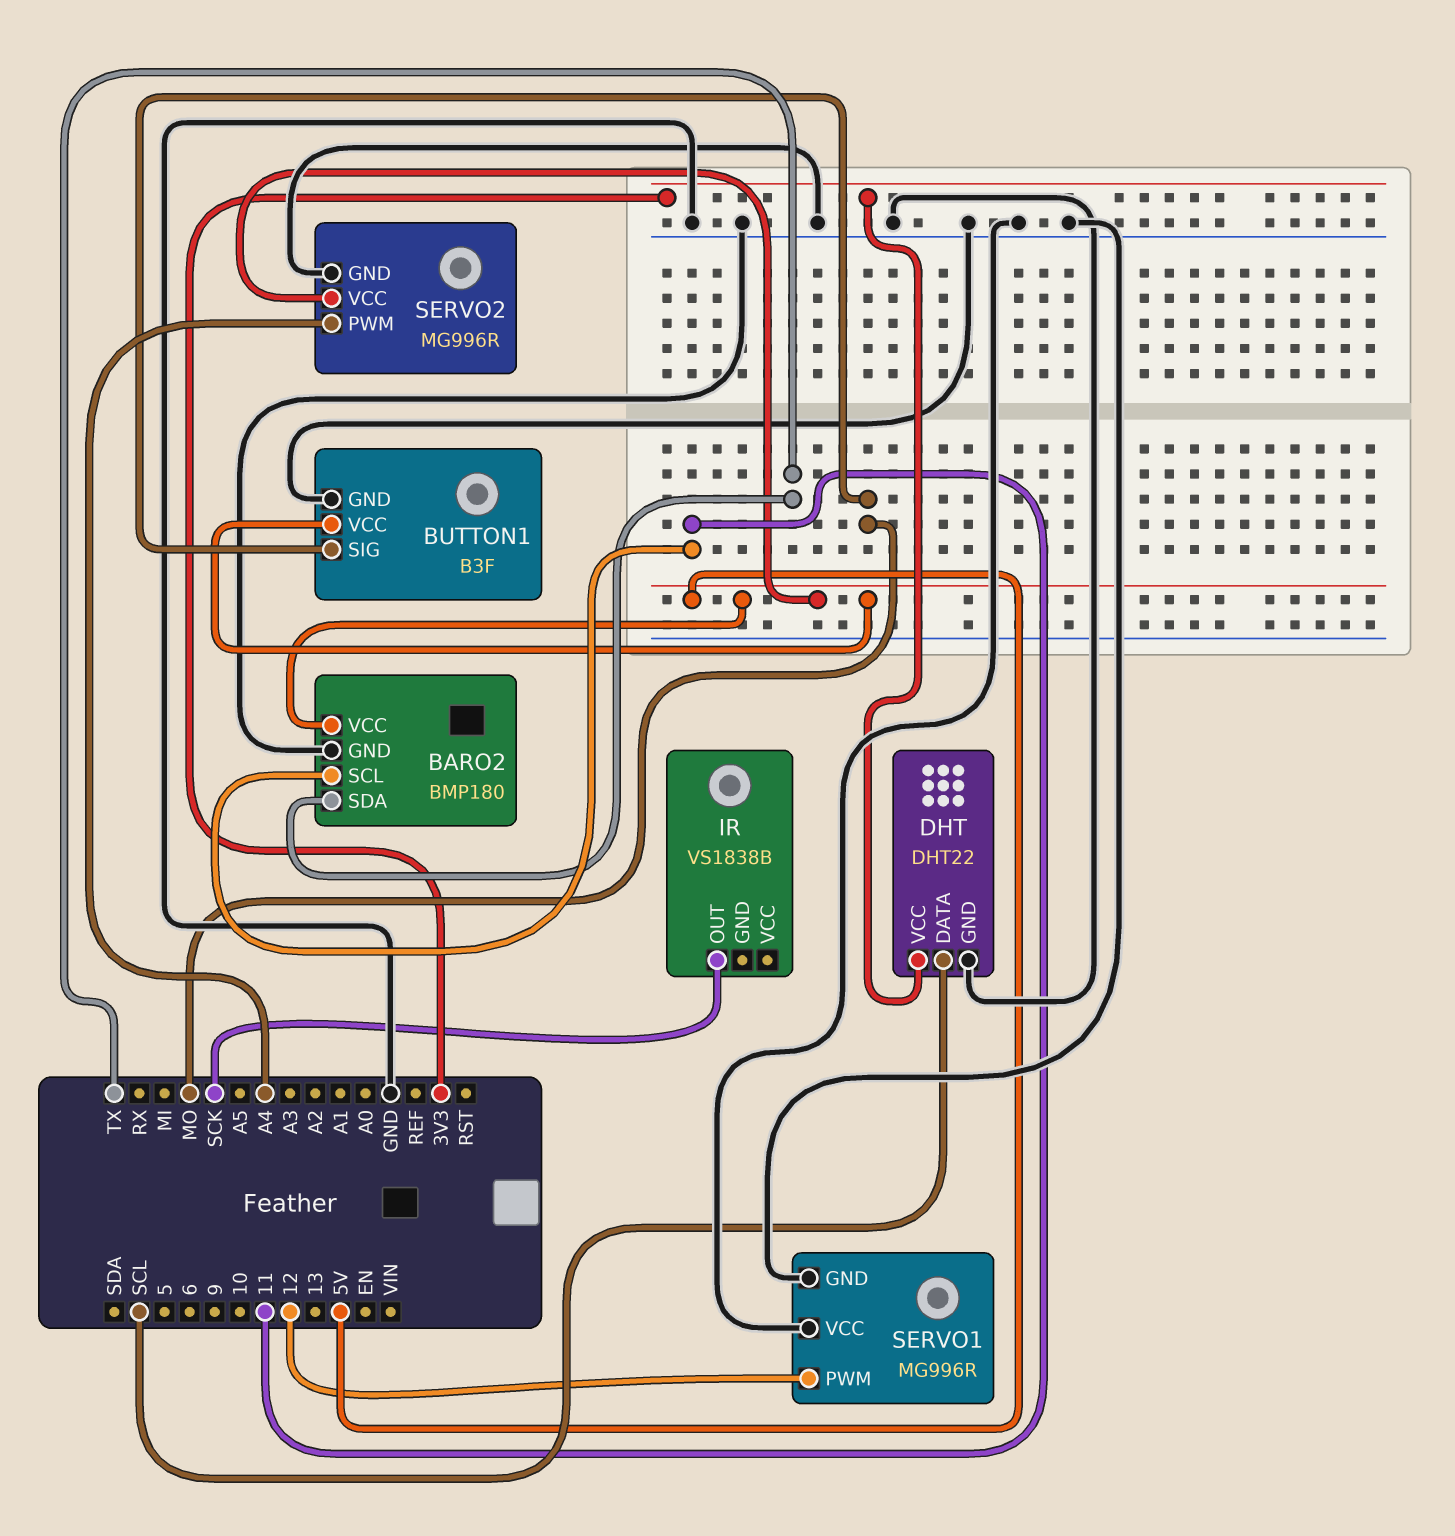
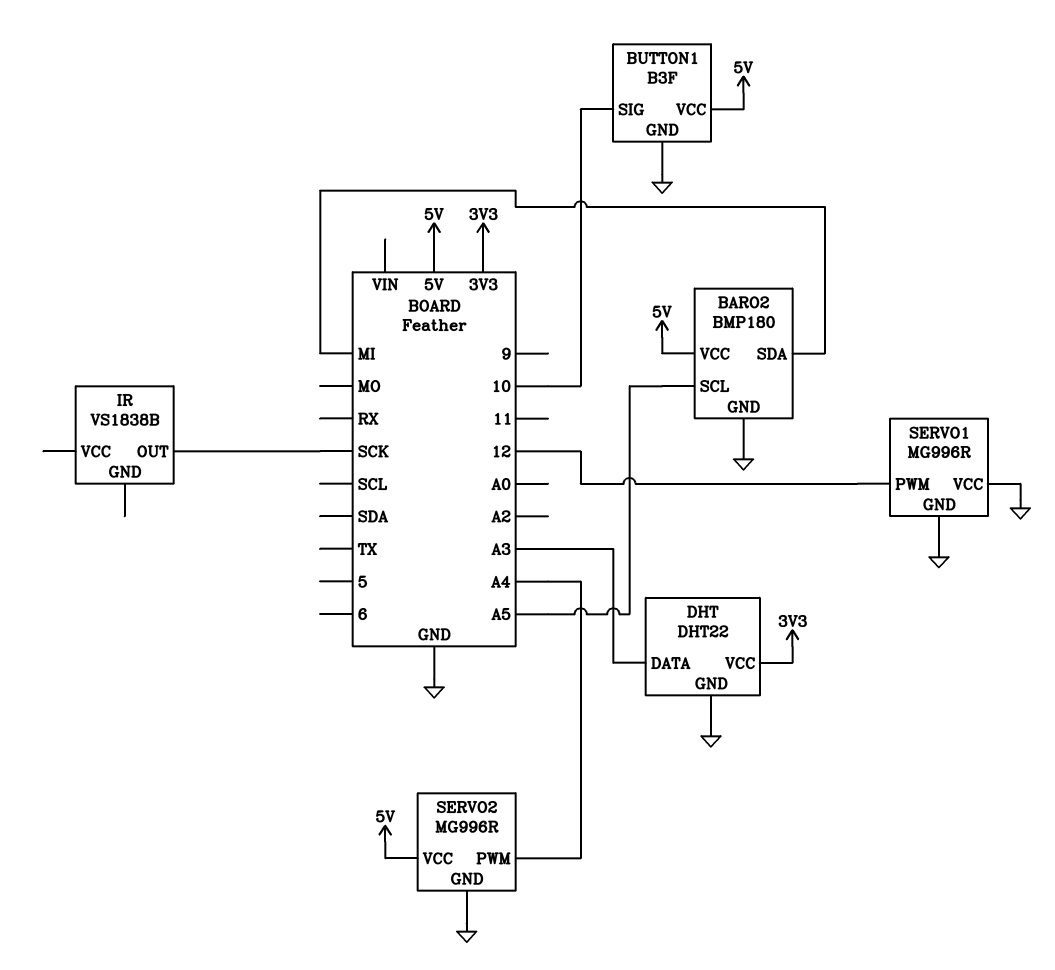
BARO2 pin SCL: 11 -> A5
BARO2 pin SDA: TX -> MI
BUTTON1 pin SIG: MO -> 10
DHT pin DATA: SCL -> A3

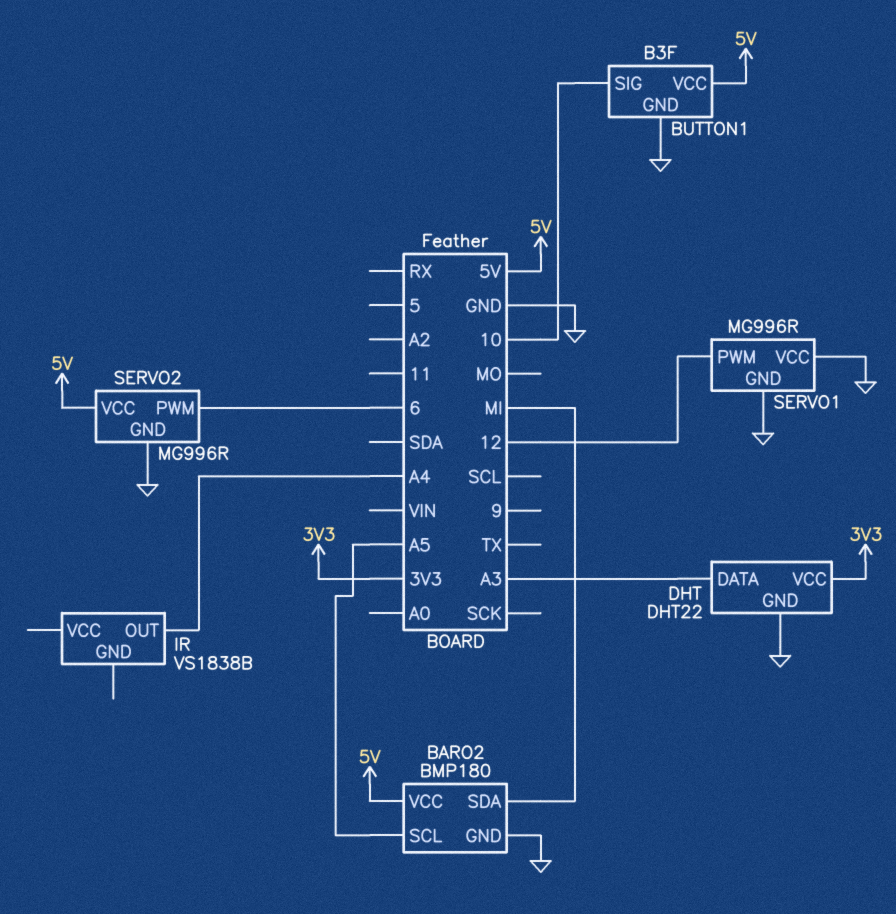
IR pin OUT: SCK -> A4
SERVO2 pin PWM: A4 -> 6

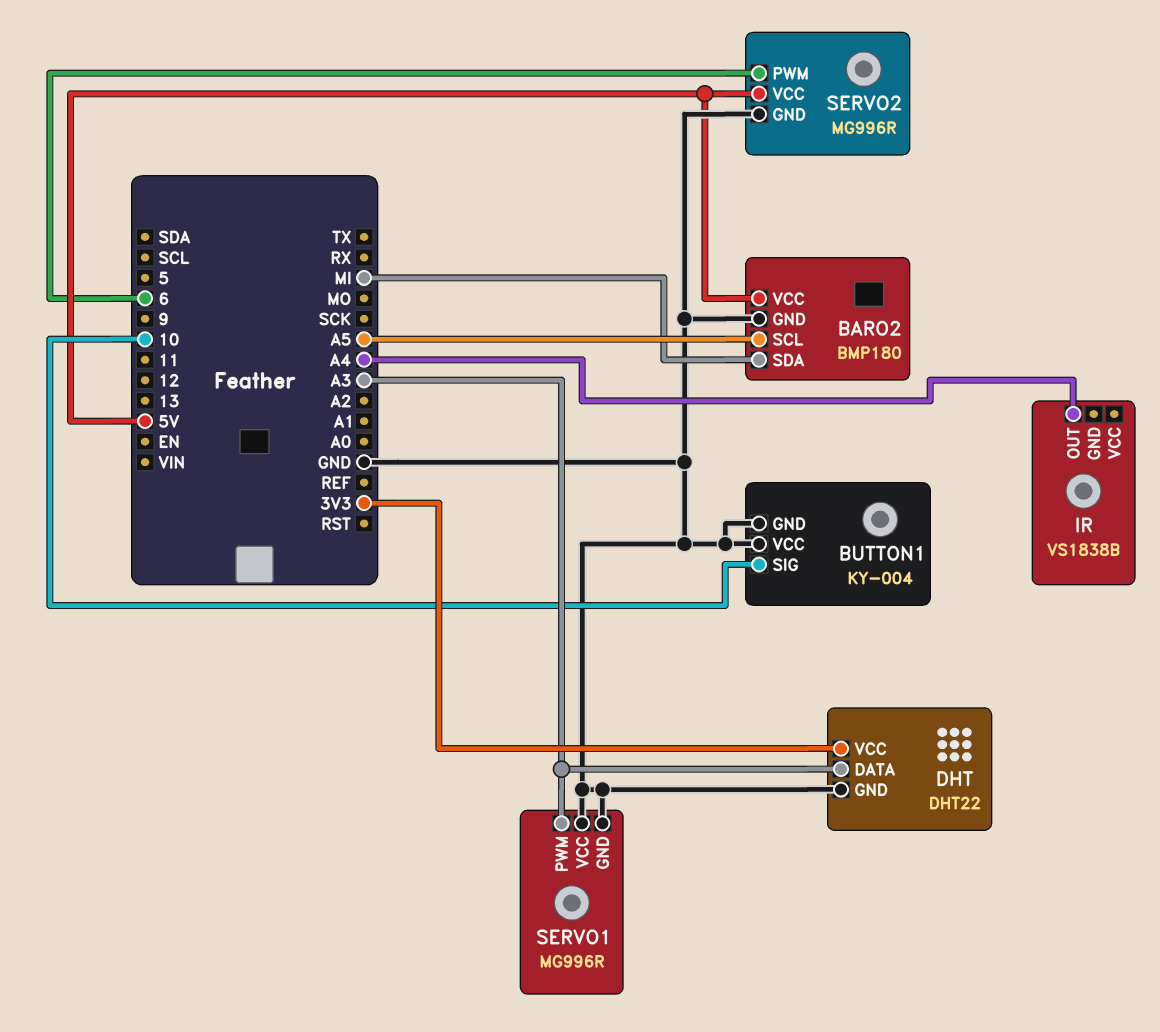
BUTTON1: B3F -> KY-004
BUTTON1 pin VCC: 5V -> GND
SERVO1 pin PWM: 12 -> A3

